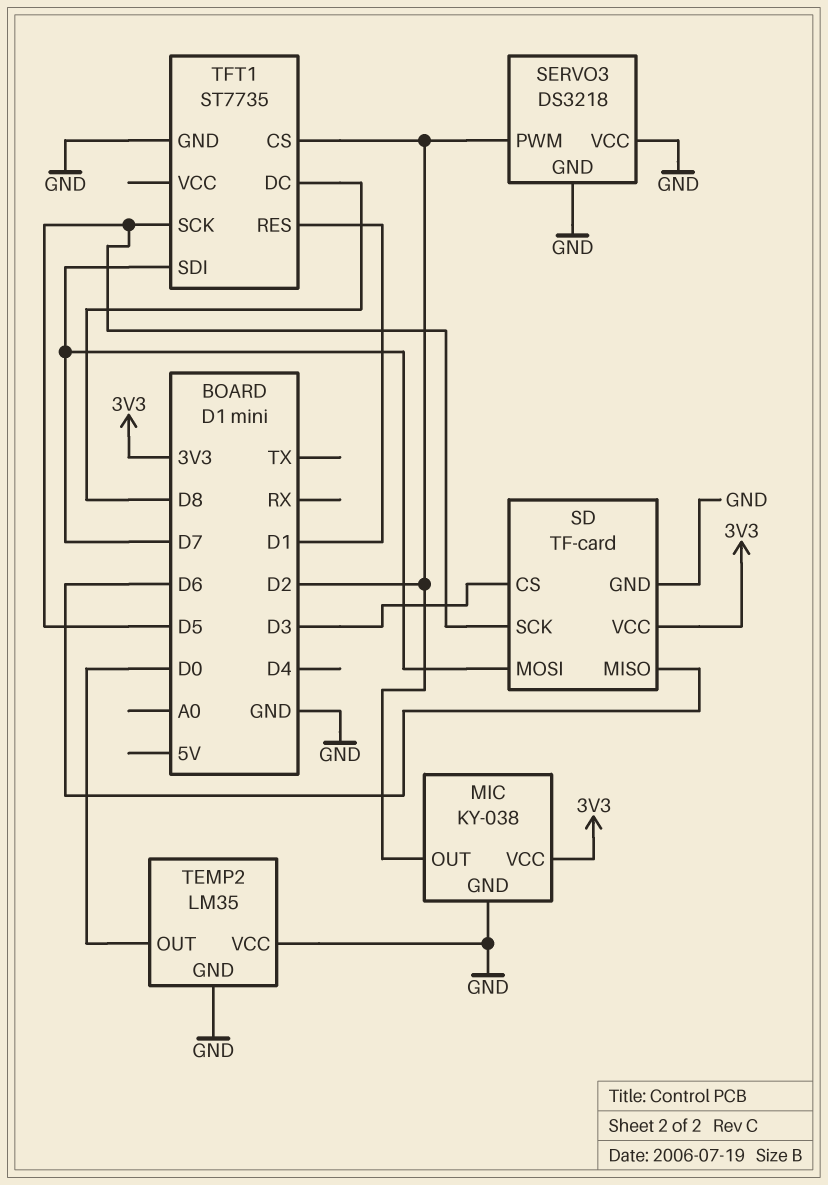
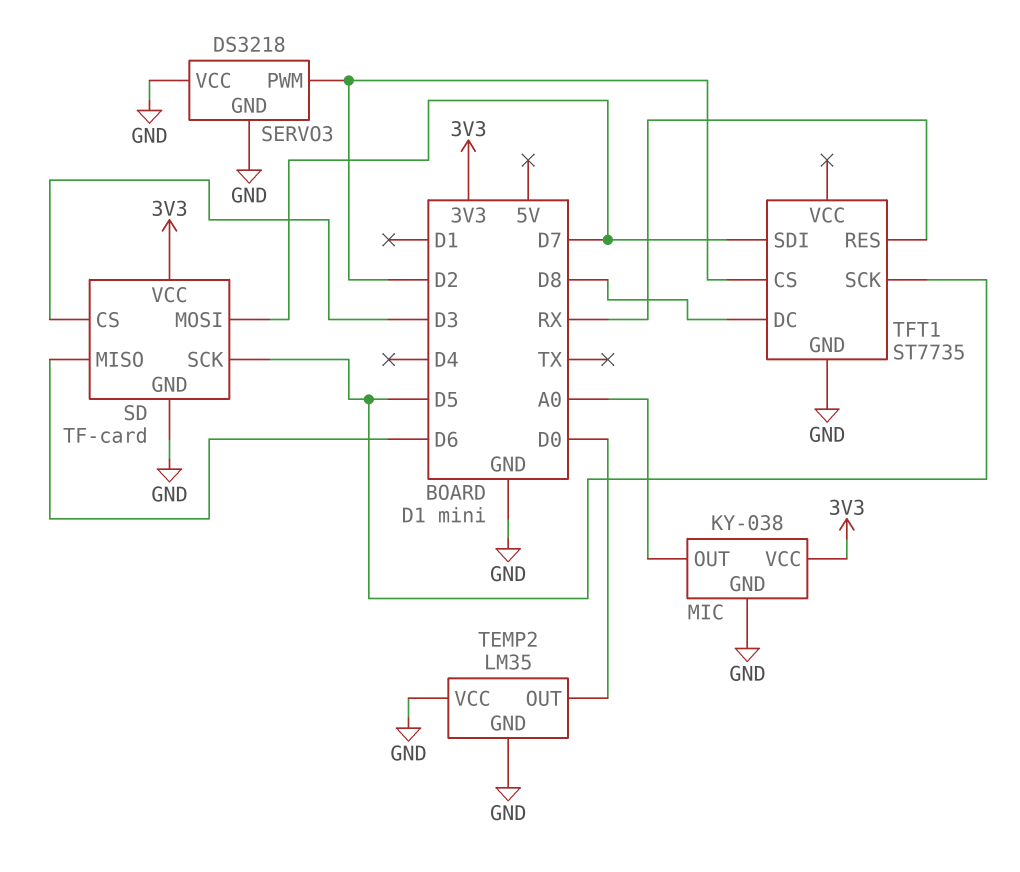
MIC pin OUT: D2 -> A0
TFT1 pin RES: D1 -> RX

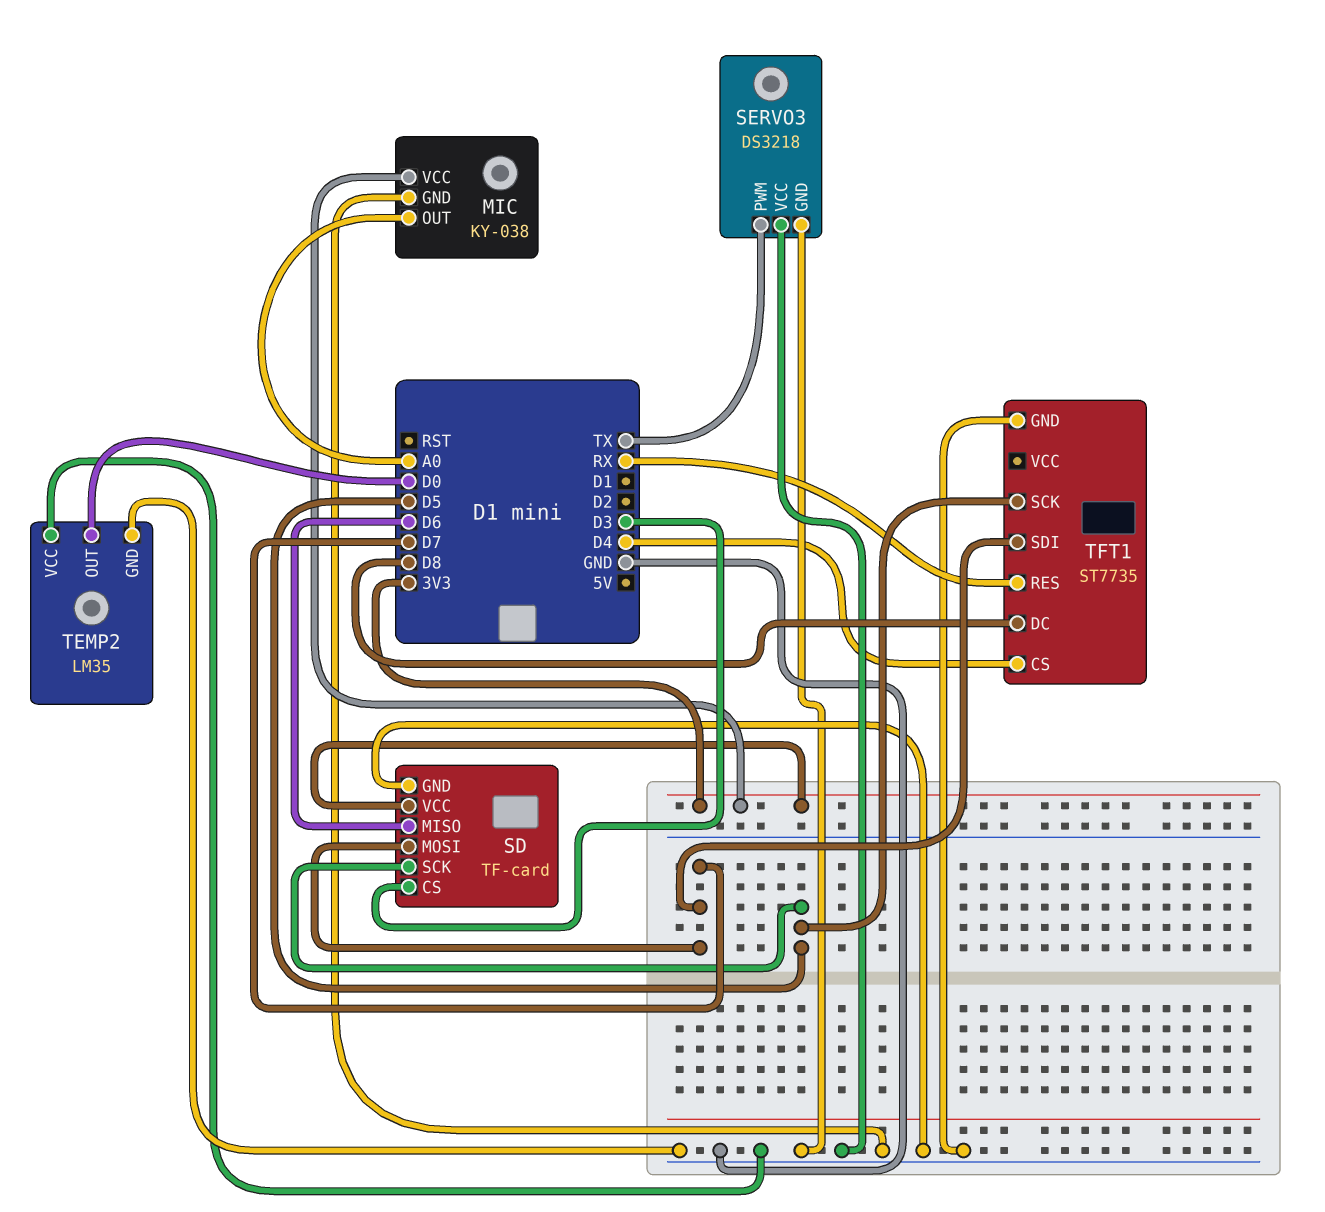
SERVO3 pin PWM: D2 -> TX
TFT1 pin CS: D2 -> D4

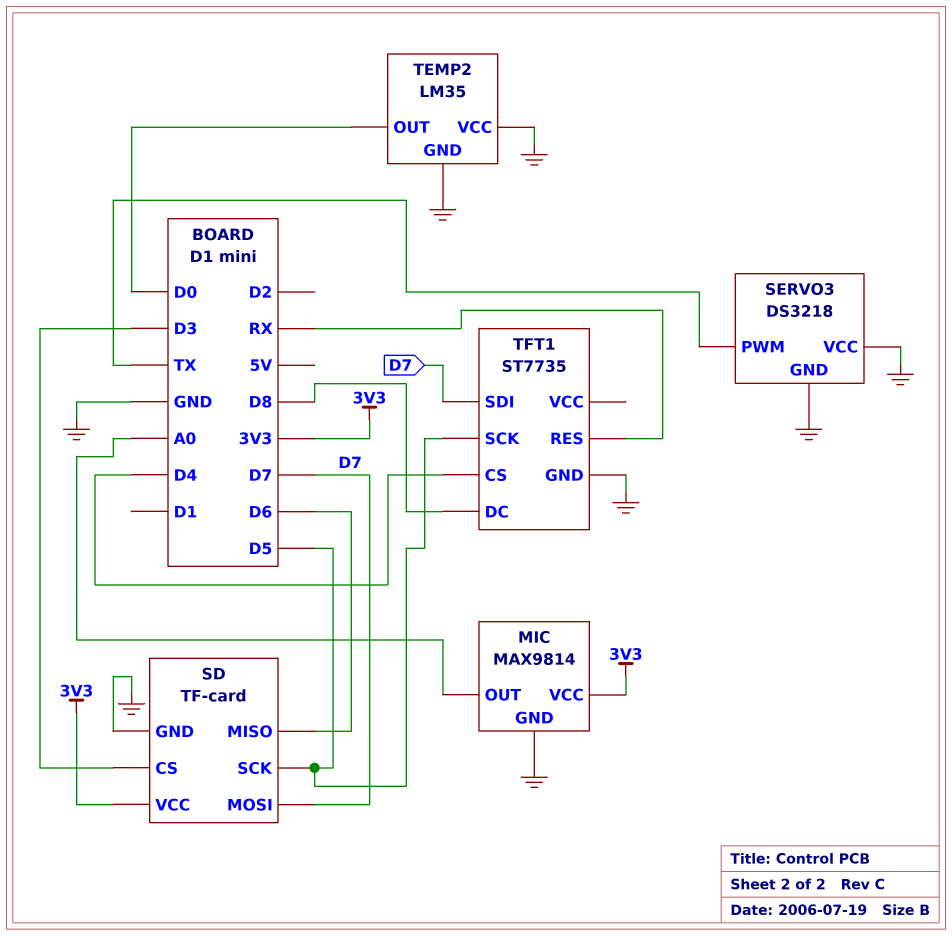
MIC: KY-038 -> MAX9814

